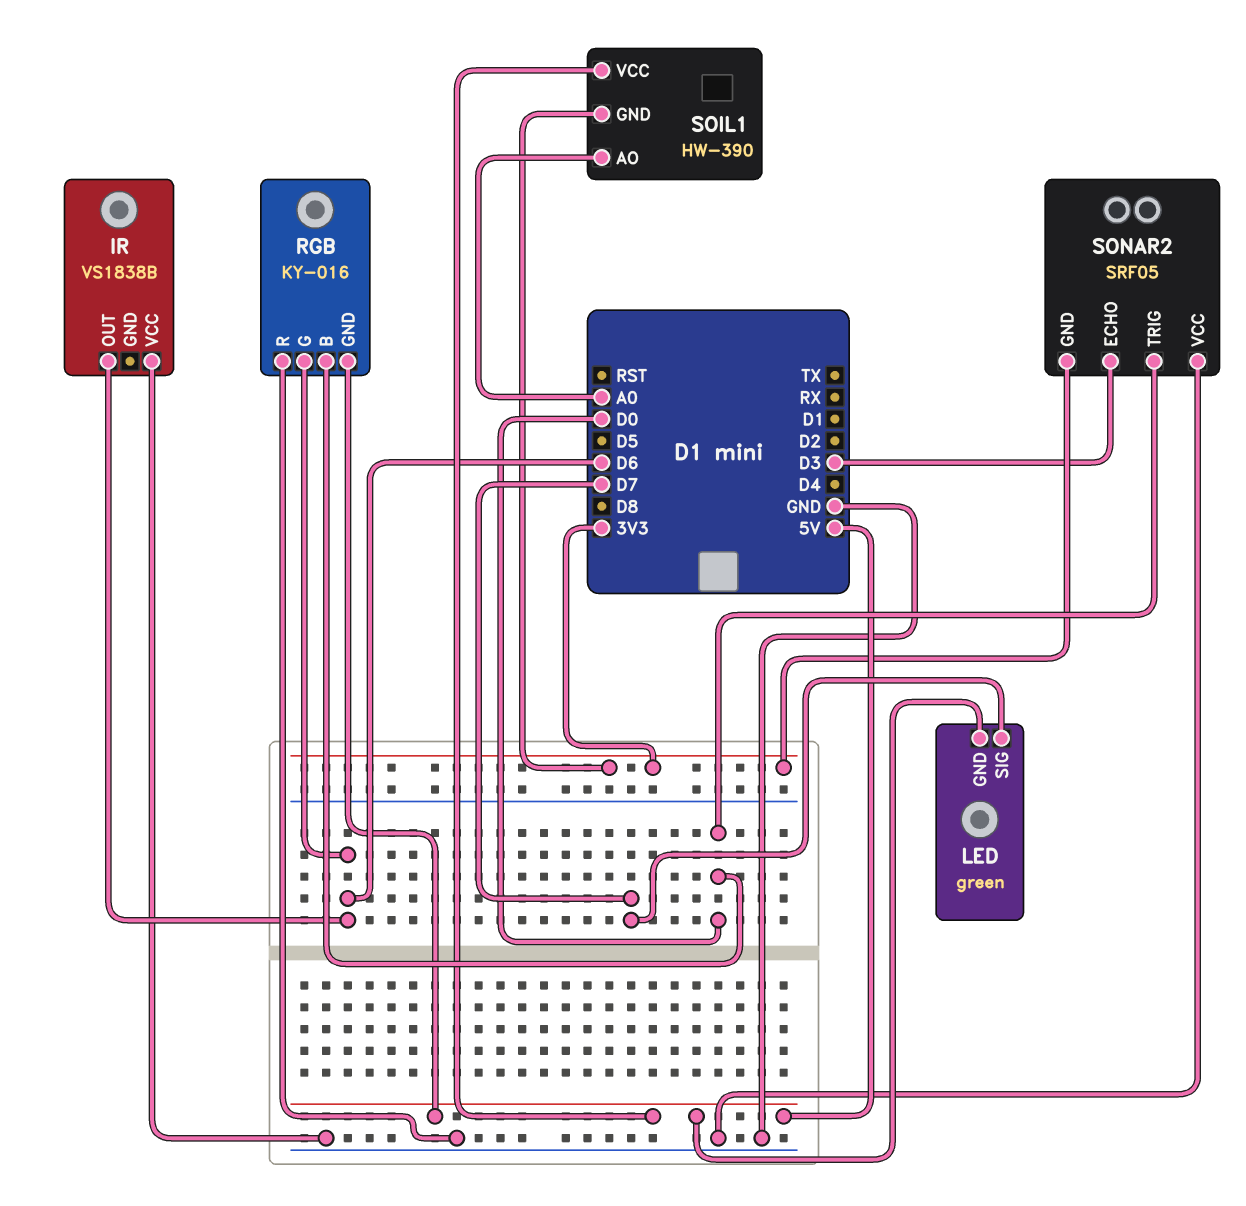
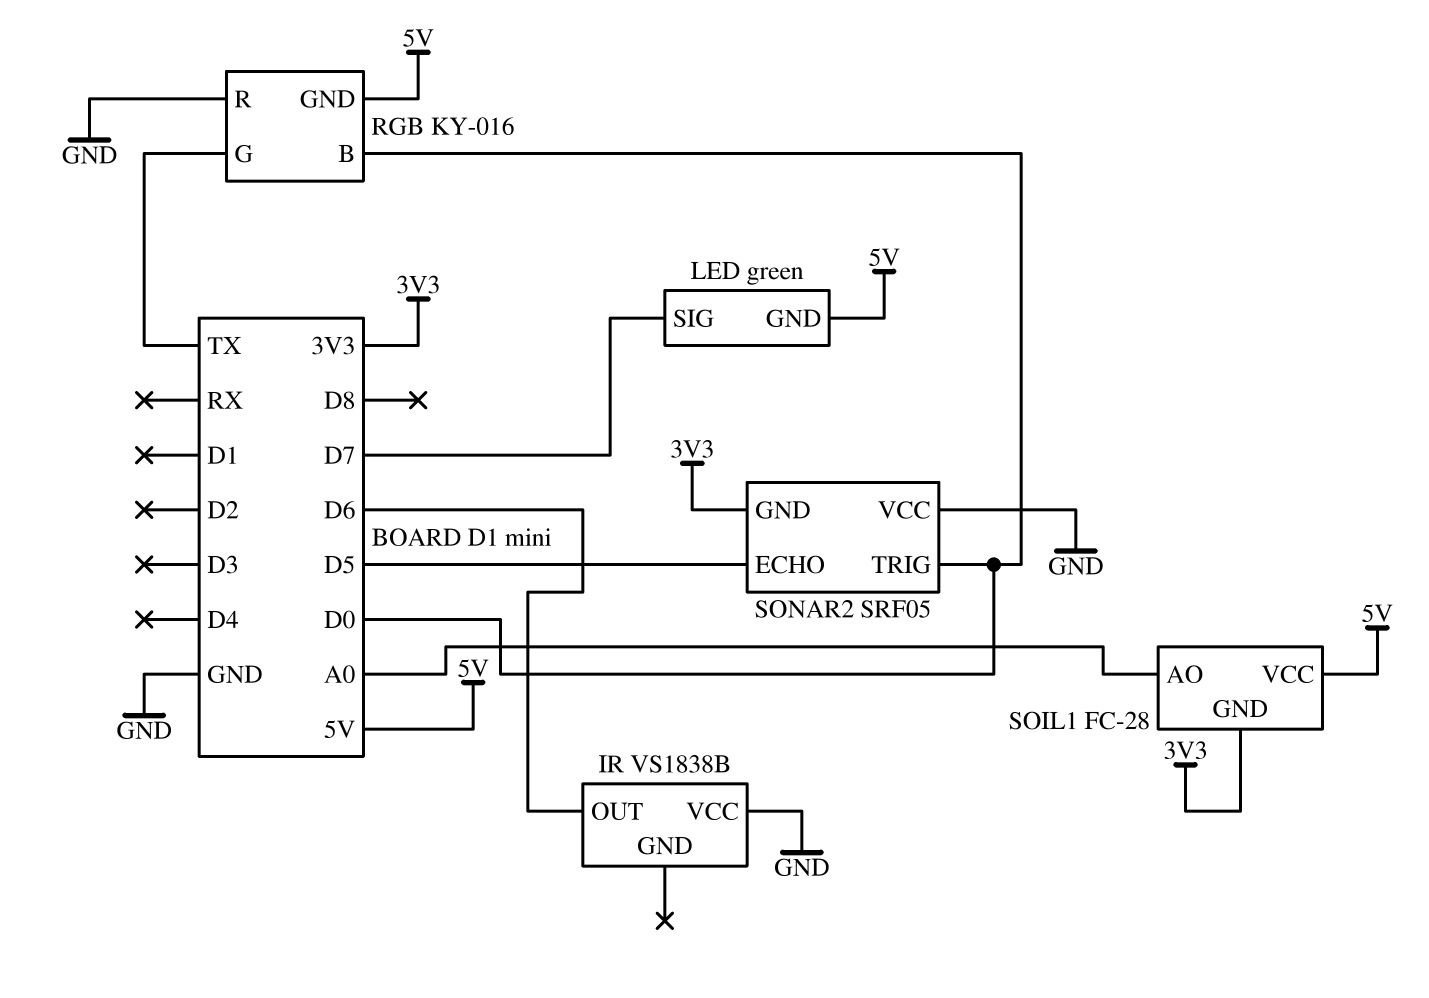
RGB pin G: D6 -> TX
SOIL1: HW-390 -> FC-28
SONAR2 pin ECHO: D3 -> D5

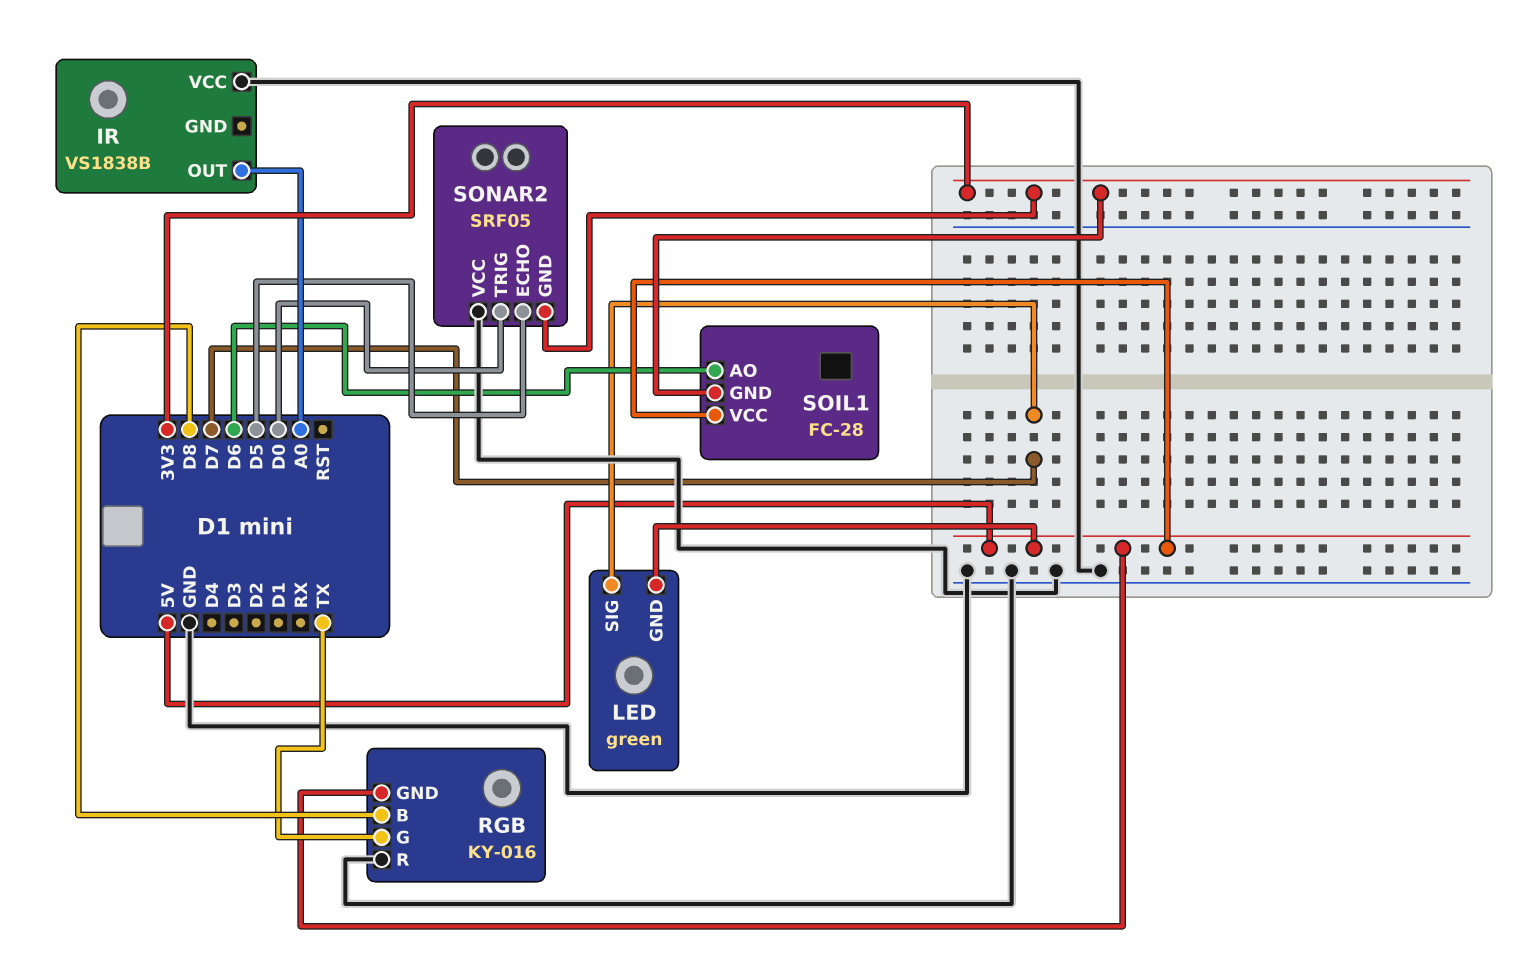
IR pin OUT: D6 -> A0
RGB pin B: D0 -> D8
SOIL1 pin AO: A0 -> D6

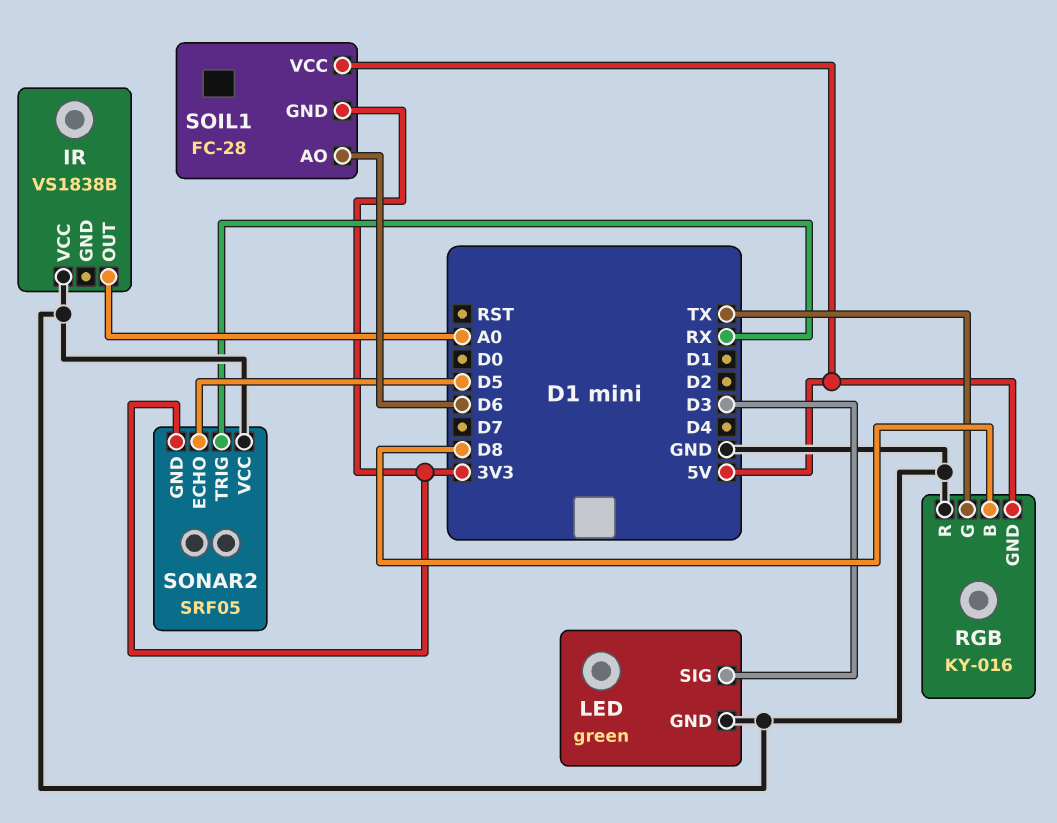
LED pin GND: 5V -> GND
LED pin SIG: D7 -> D3
SONAR2 pin TRIG: D0 -> RX

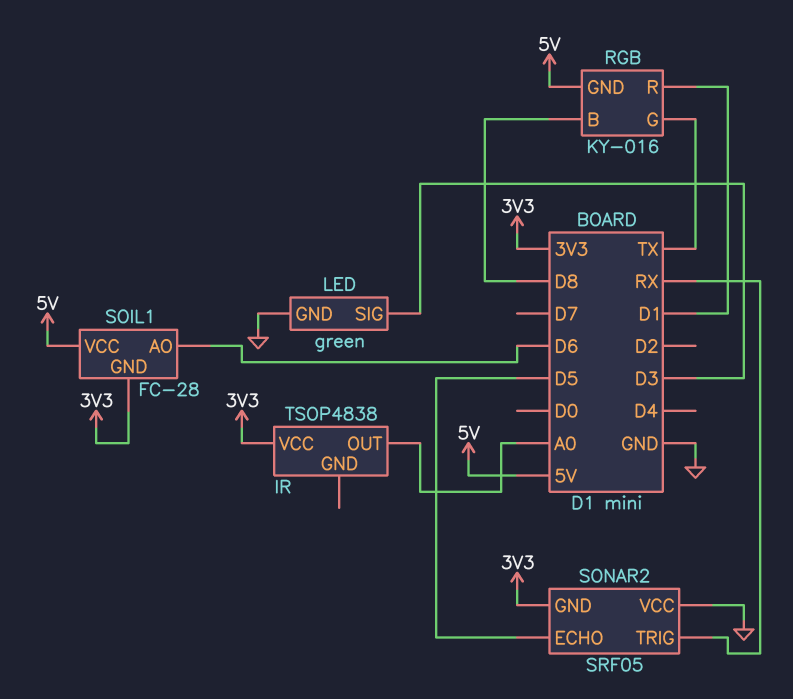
IR: VS1838B -> TSOP4838
IR pin VCC: GND -> 3V3
RGB pin R: GND -> D1

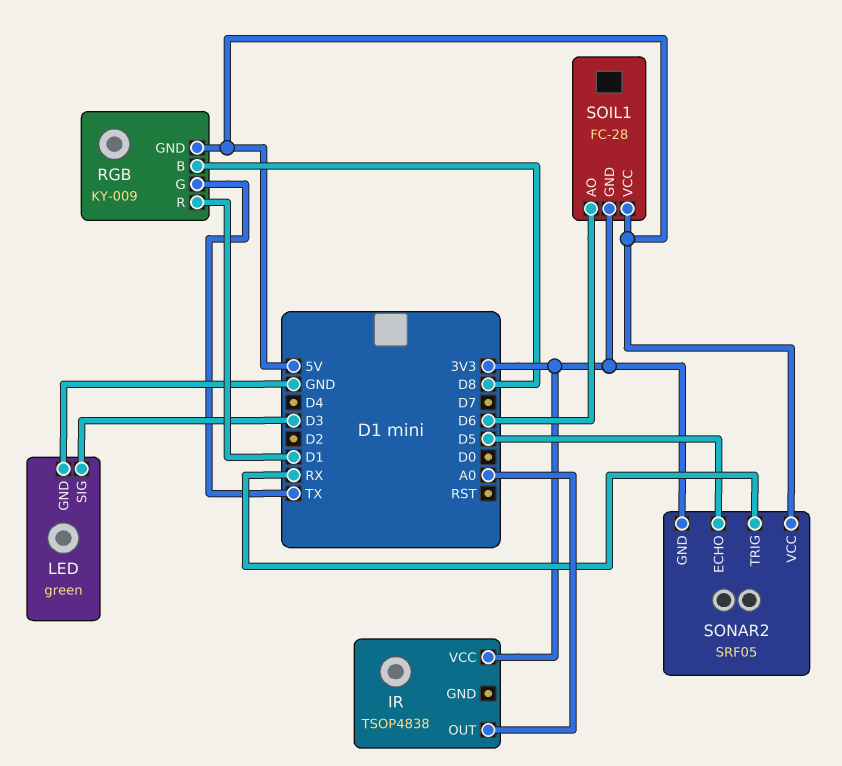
RGB: KY-016 -> KY-009
SONAR2 pin VCC: GND -> 5V

